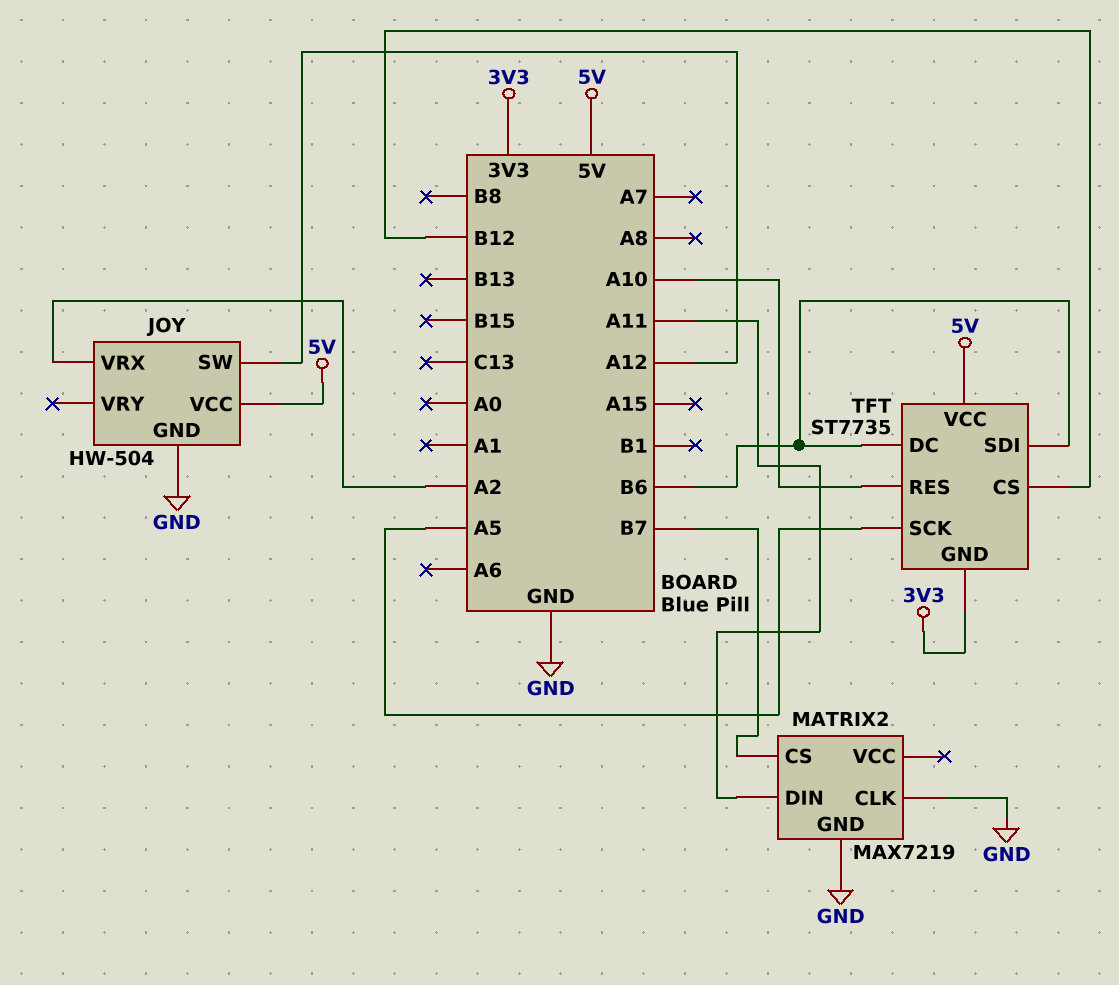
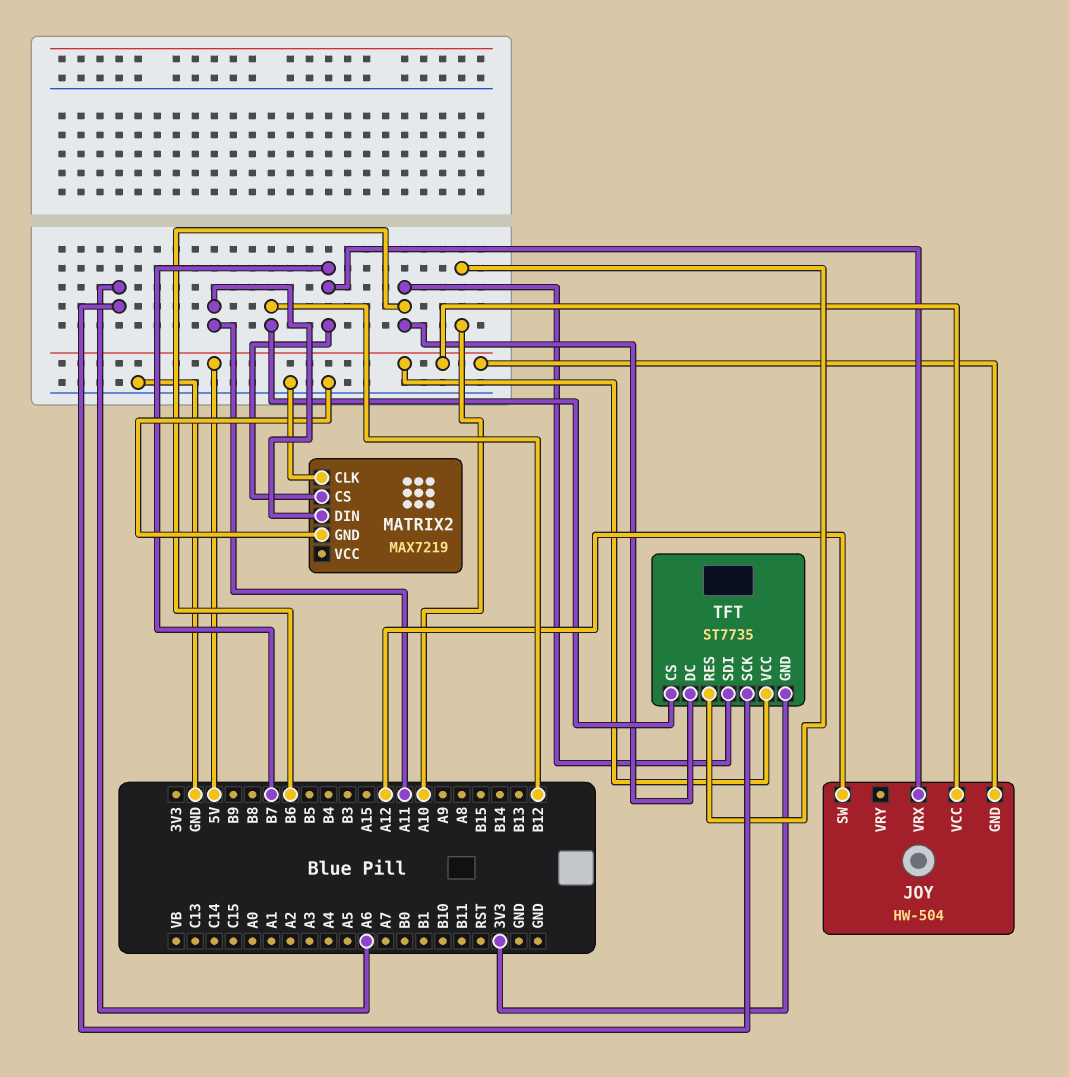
JOY pin GND: GND -> 5V
JOY pin VRX: A2 -> B7
TFT pin SCK: A5 -> A6

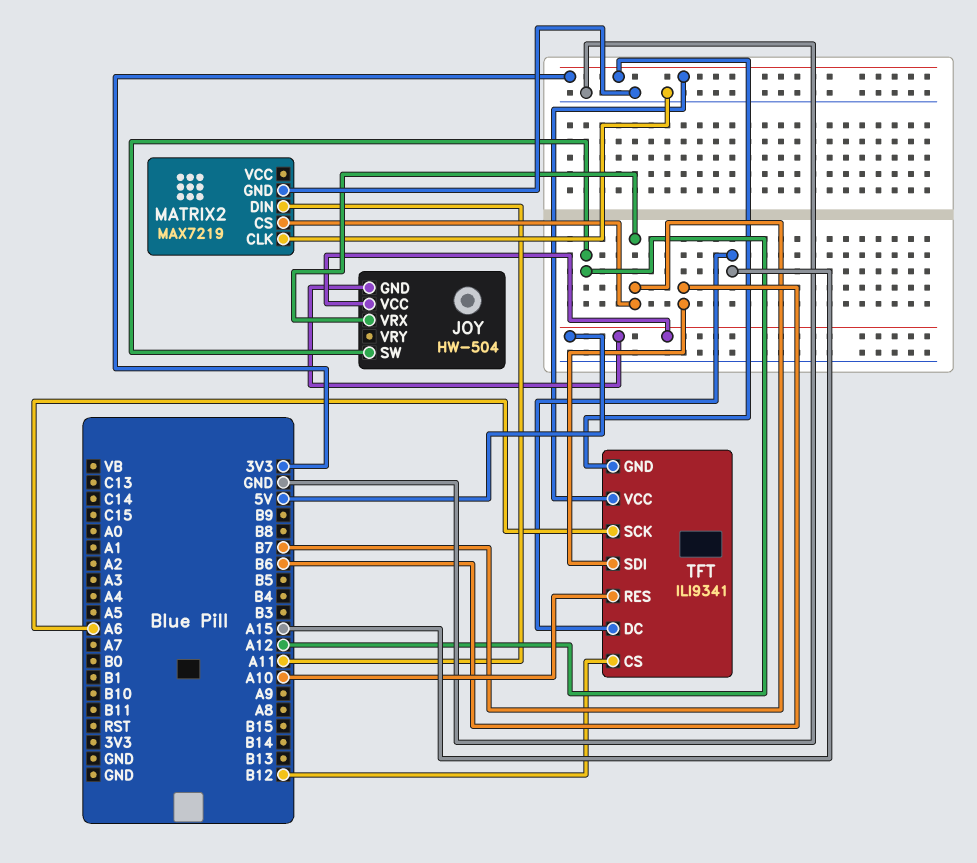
TFT: ST7735 -> ILI9341
TFT pin DC: B6 -> A15
TFT pin VCC: 5V -> 3V3

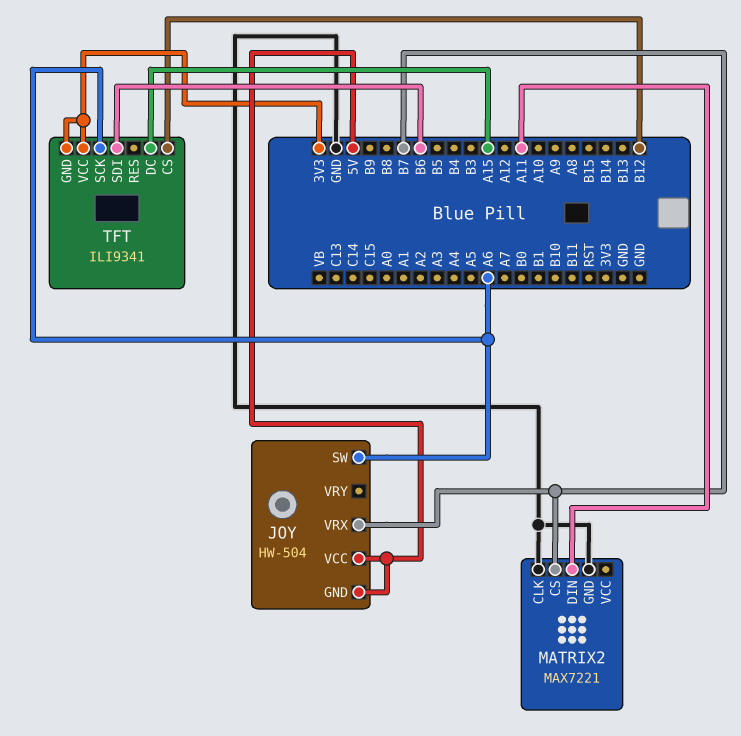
JOY pin SW: A12 -> A6
MATRIX2: MAX7219 -> MAX7221
TFT pin RES: A10 -> none

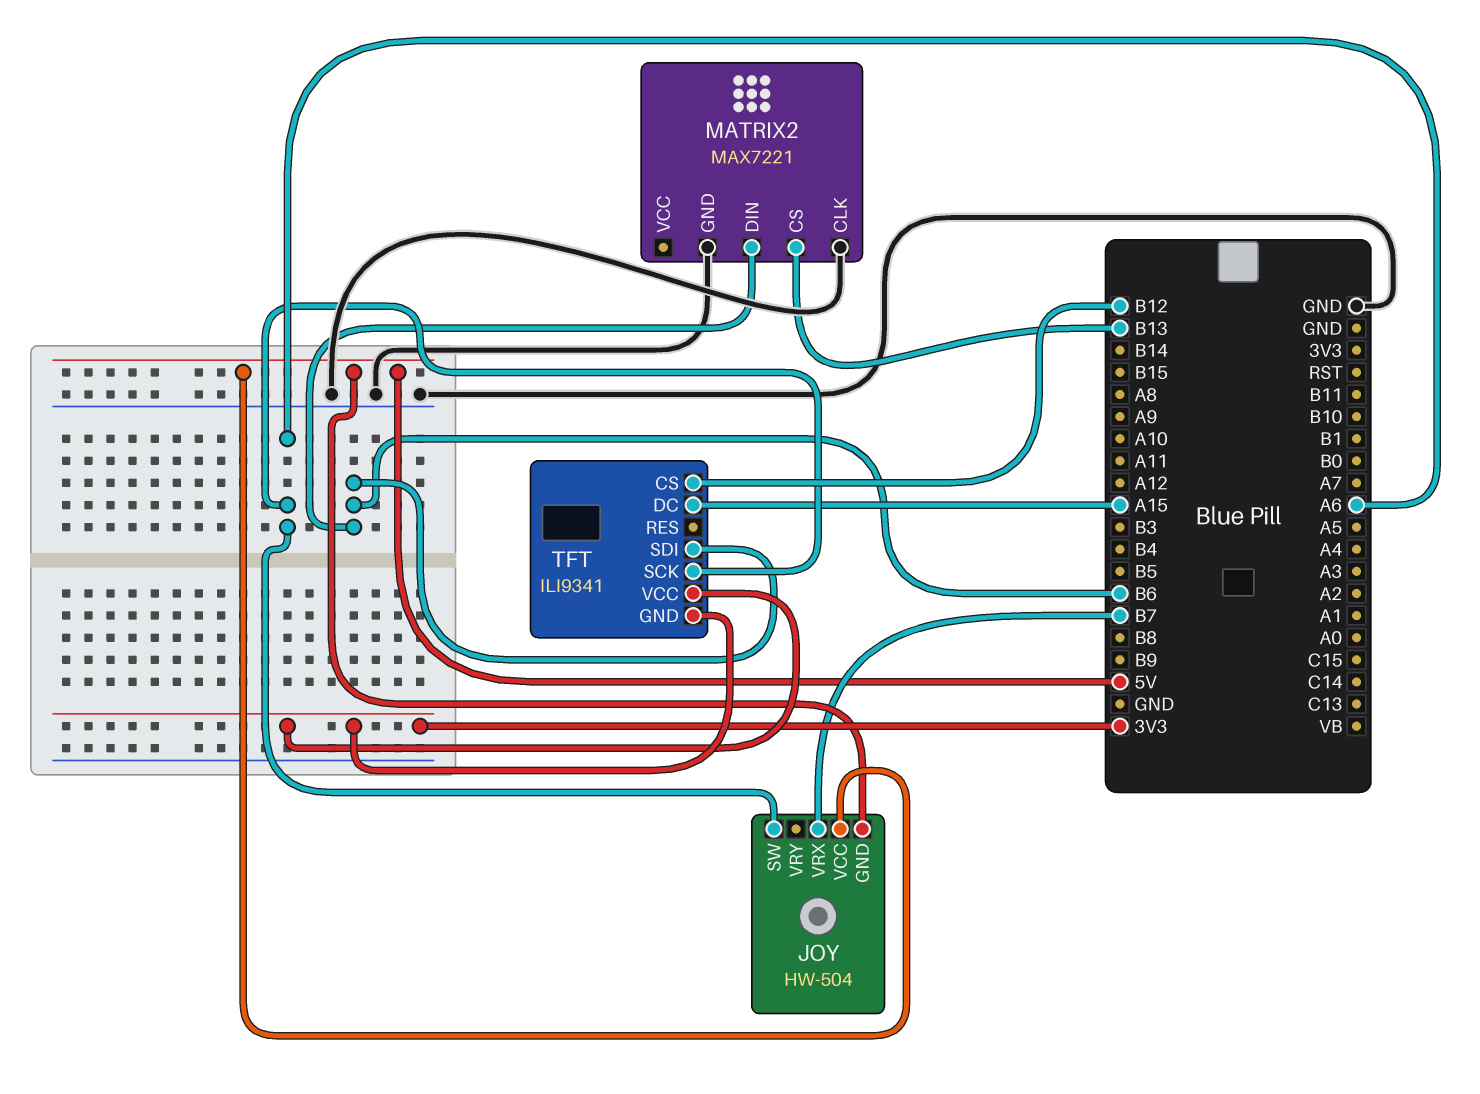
MATRIX2 pin CS: B7 -> B13
MATRIX2 pin DIN: A11 -> B6

